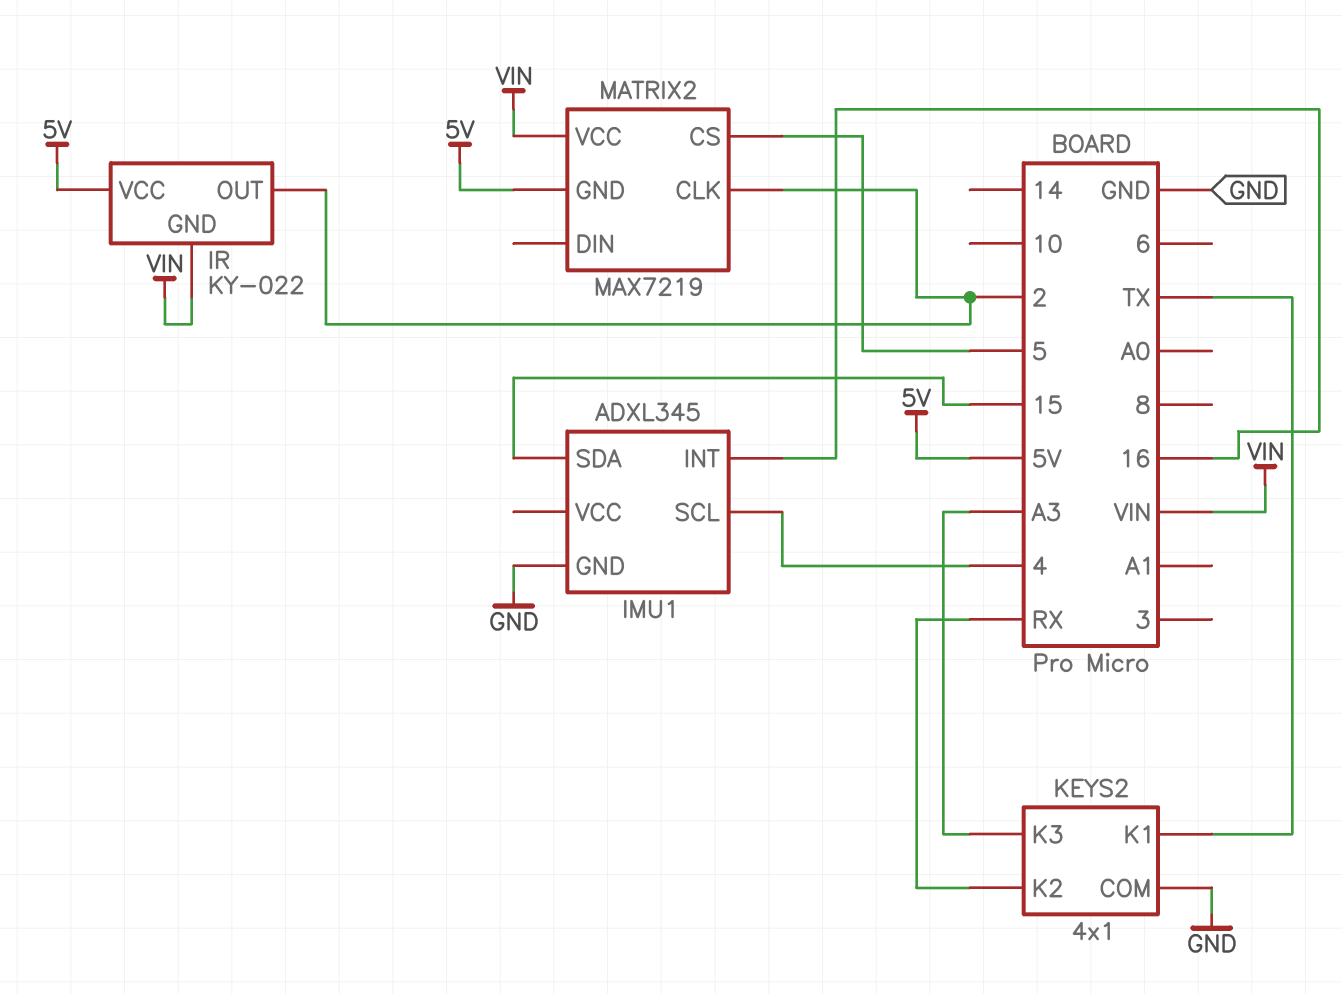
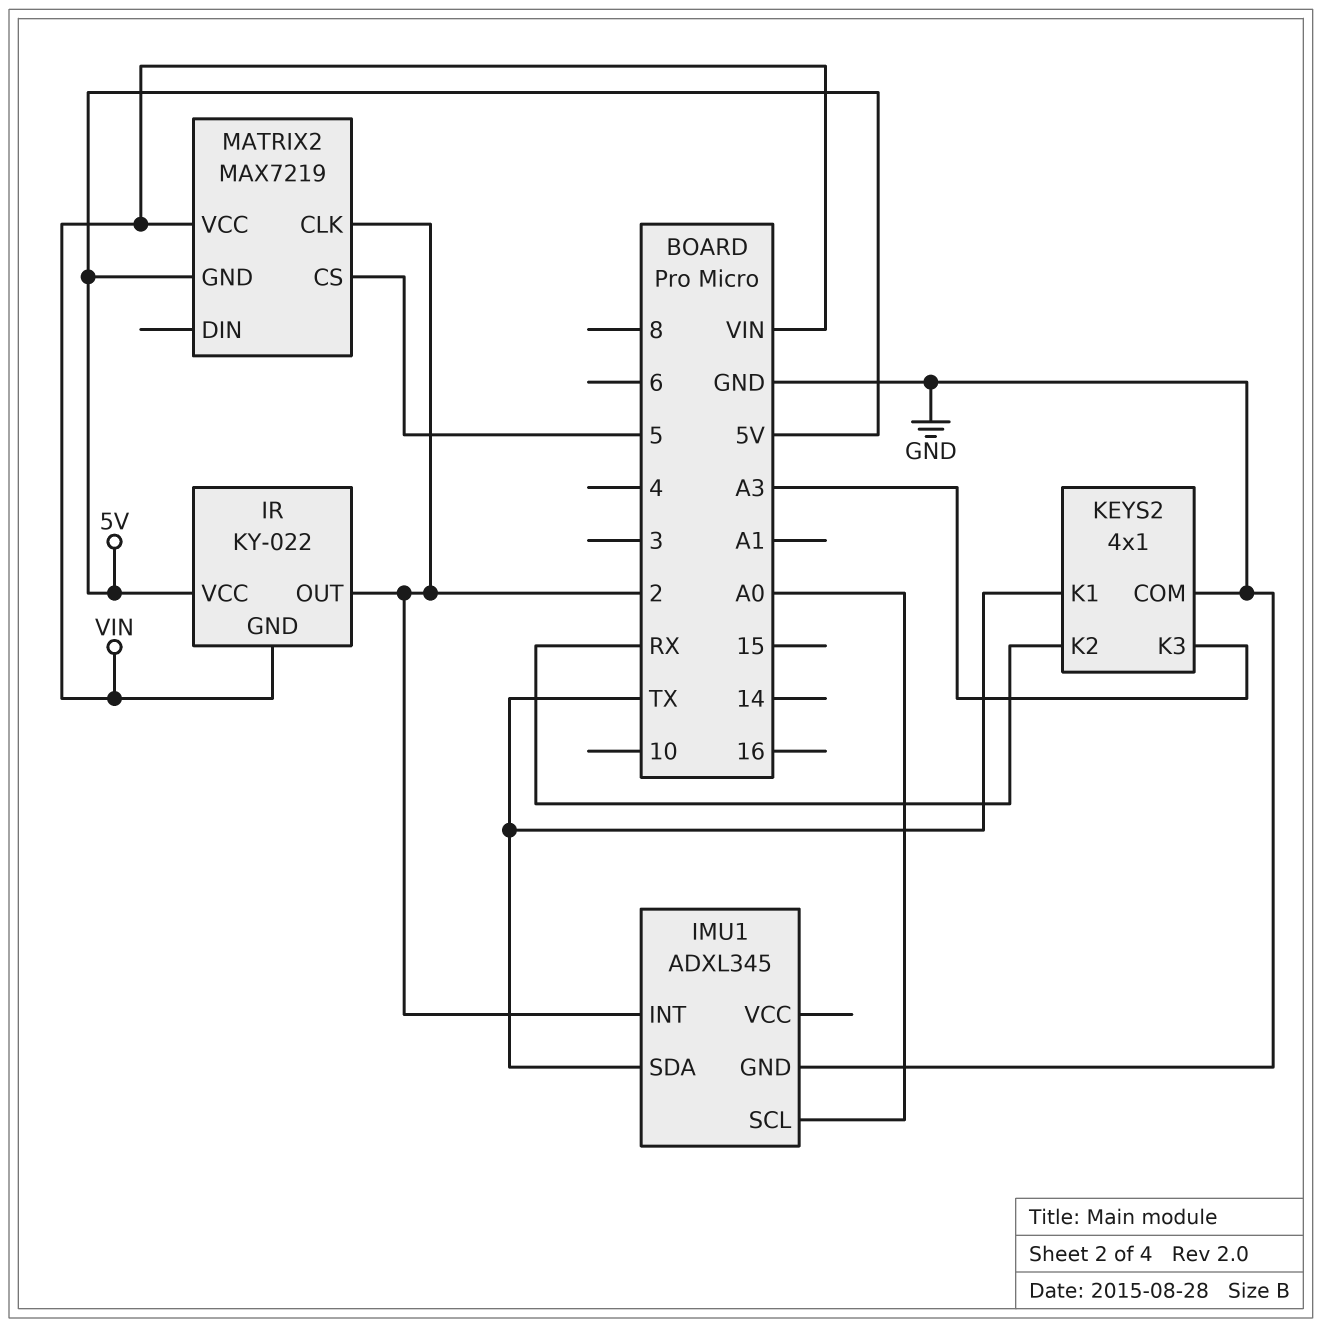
IMU1 pin INT: 16 -> 2
IMU1 pin SCL: 4 -> A0
IMU1 pin SDA: 15 -> TX

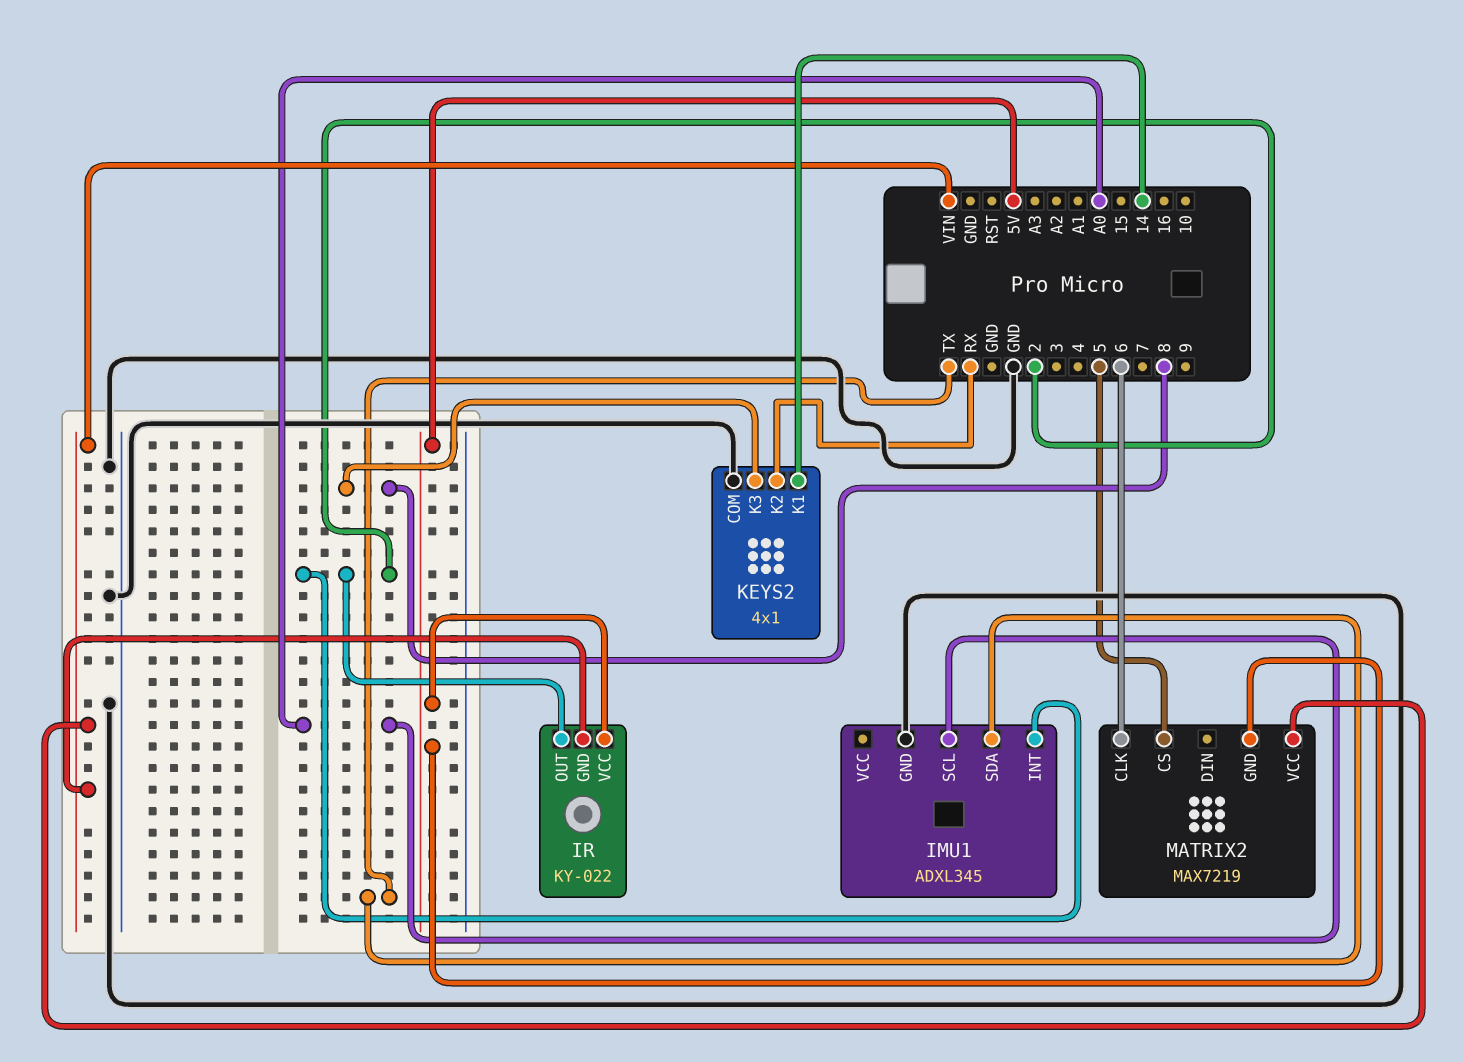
KEYS2 pin K1: TX -> 14
KEYS2 pin K3: A3 -> 8
MATRIX2 pin CLK: 2 -> 6

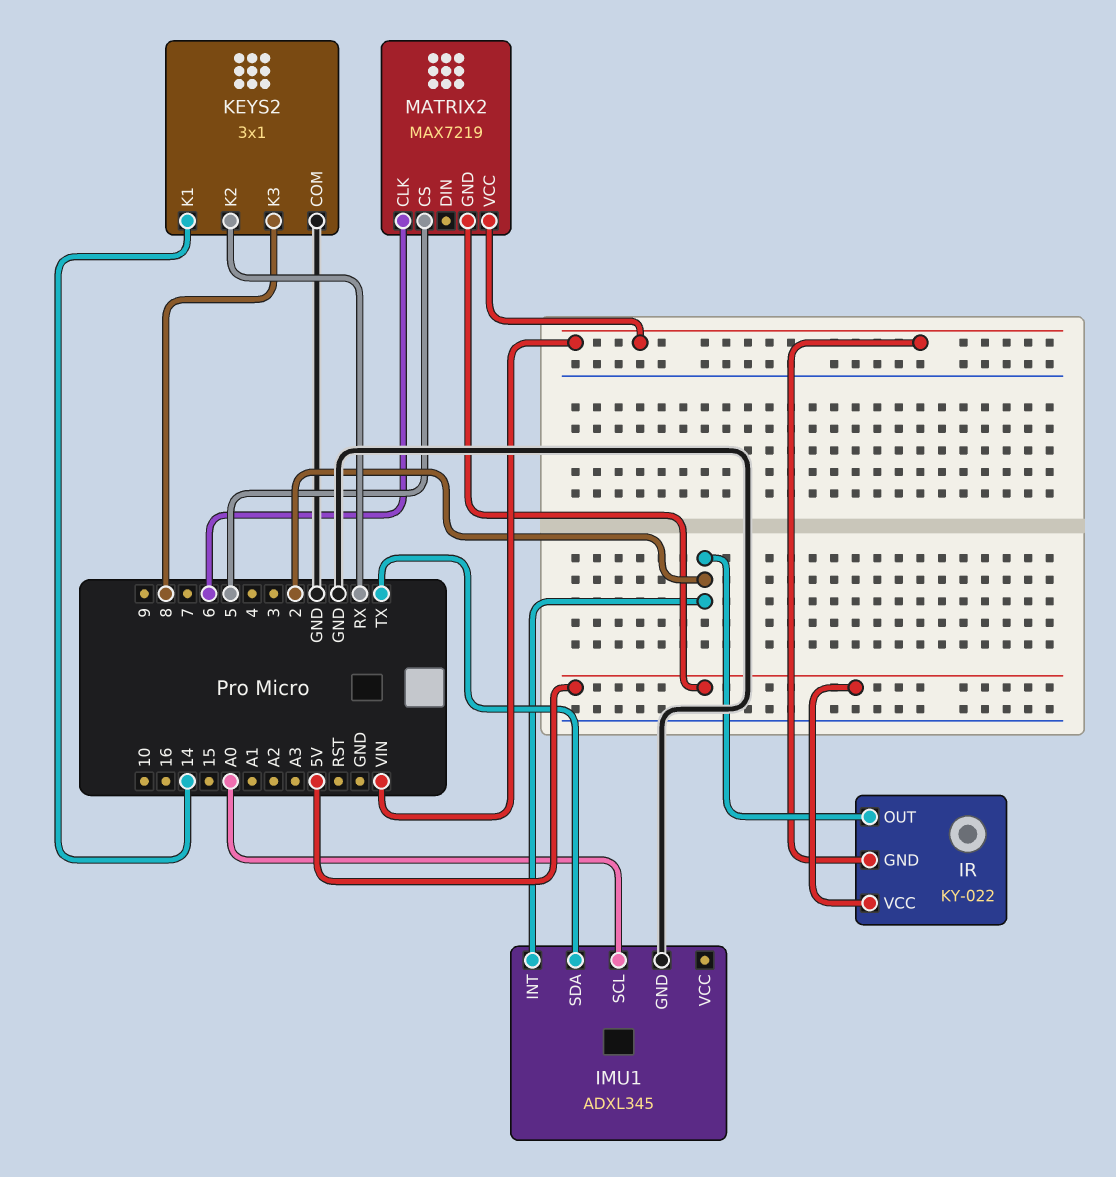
KEYS2: 4x1 -> 3x1

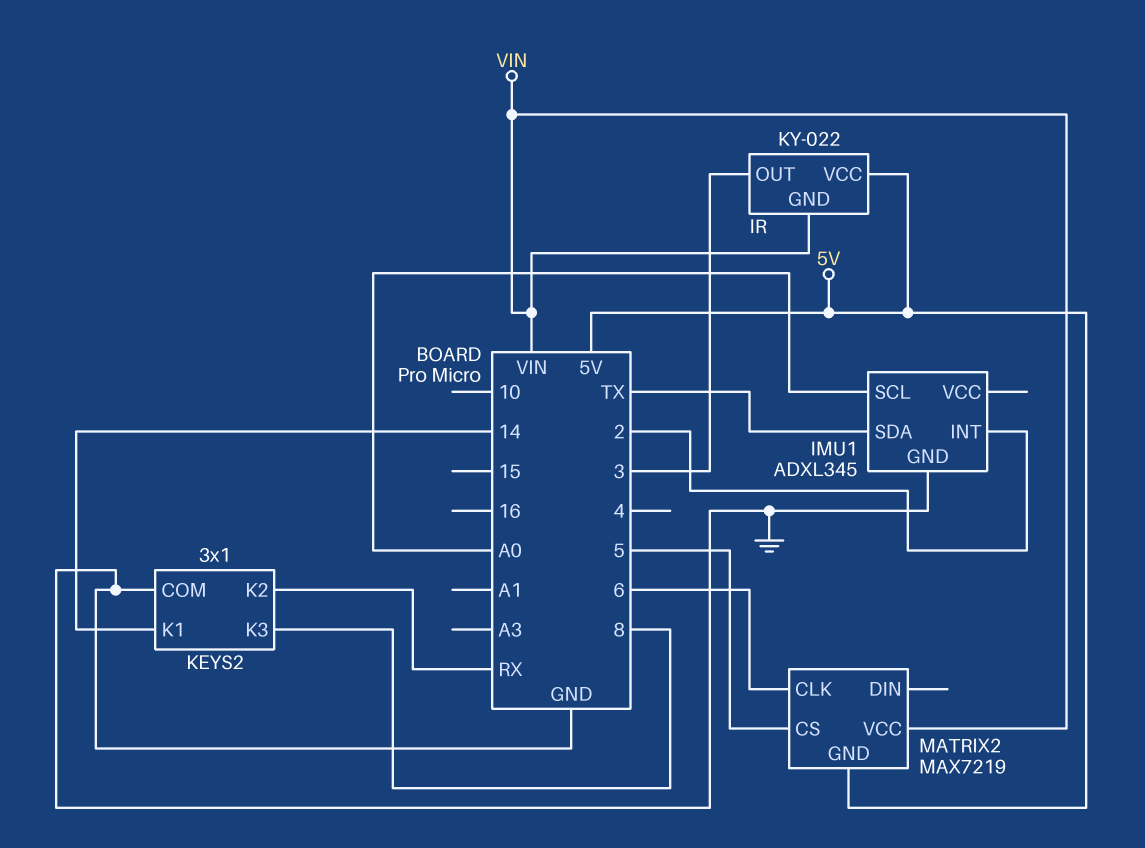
IR pin OUT: 2 -> 3

